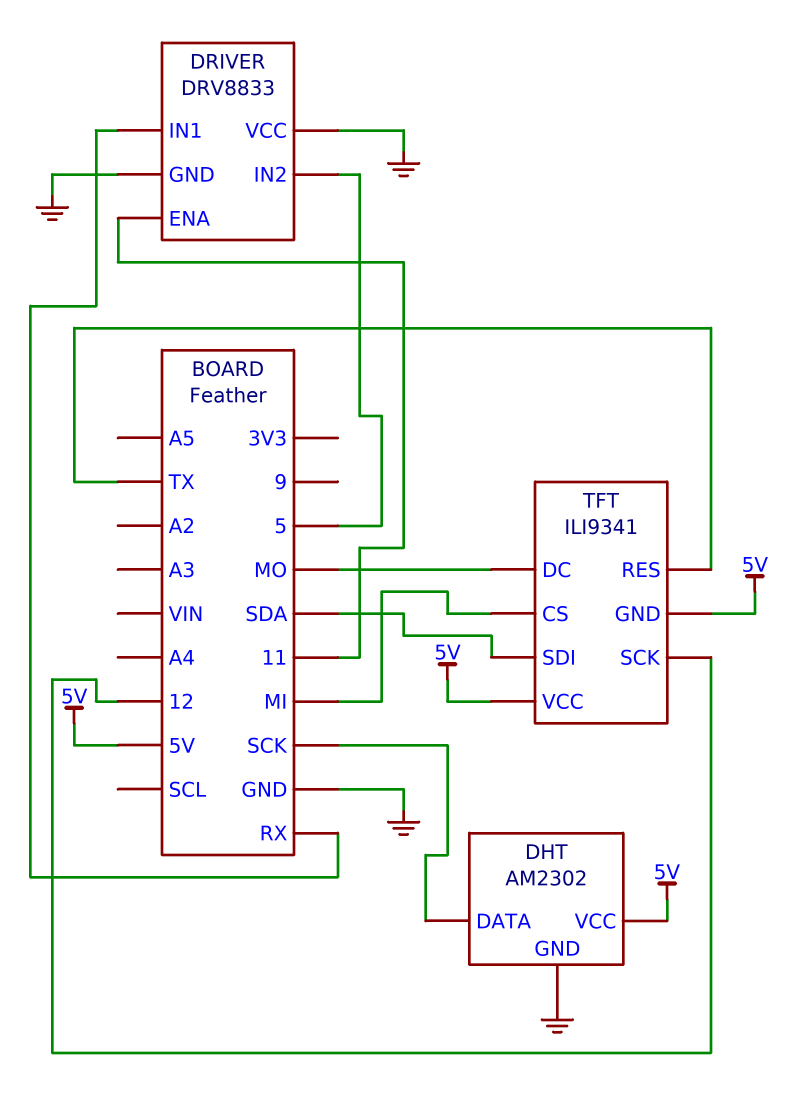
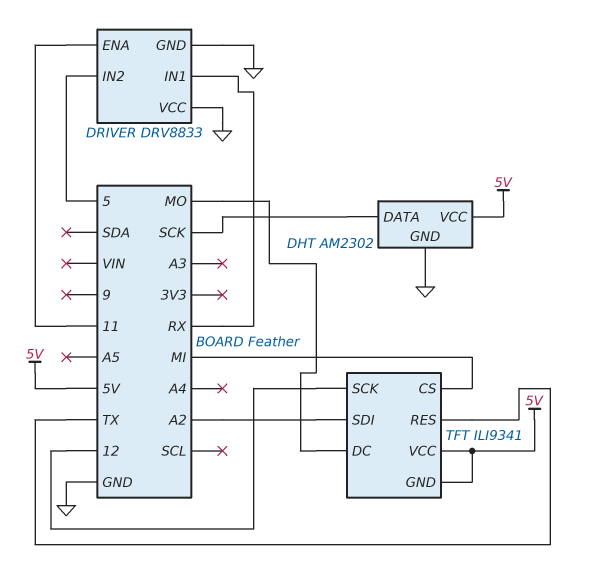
TFT pin SDI: SDA -> A2

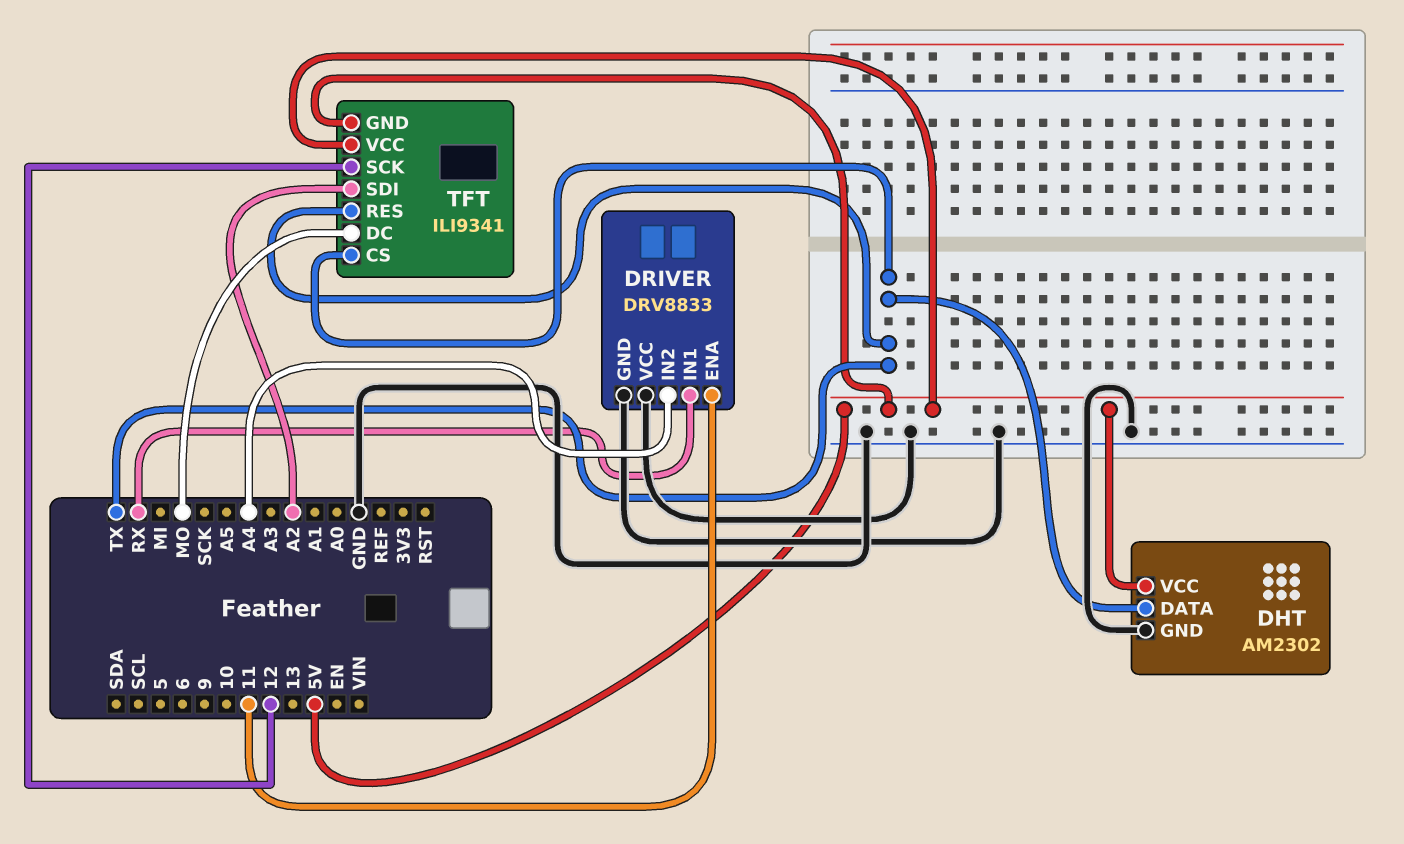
DHT pin DATA: SCK -> TX
DRIVER pin IN2: 5 -> A4
TFT pin CS: MI -> TX

